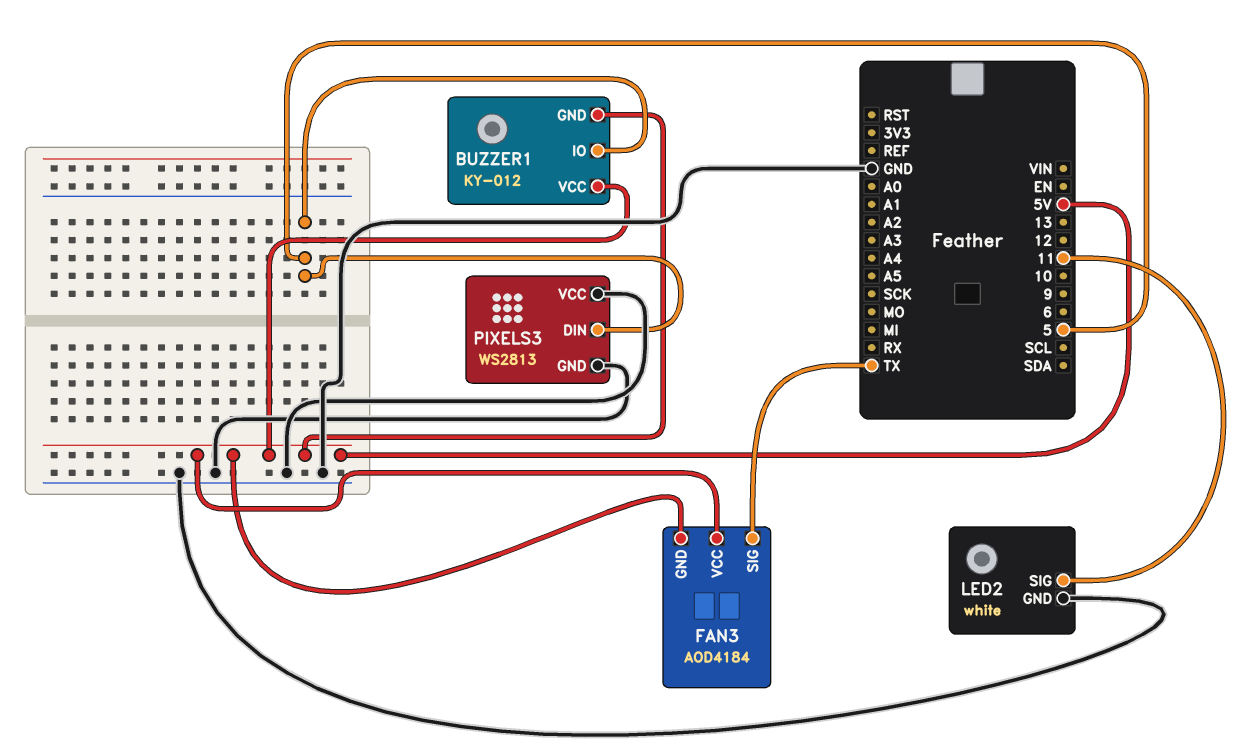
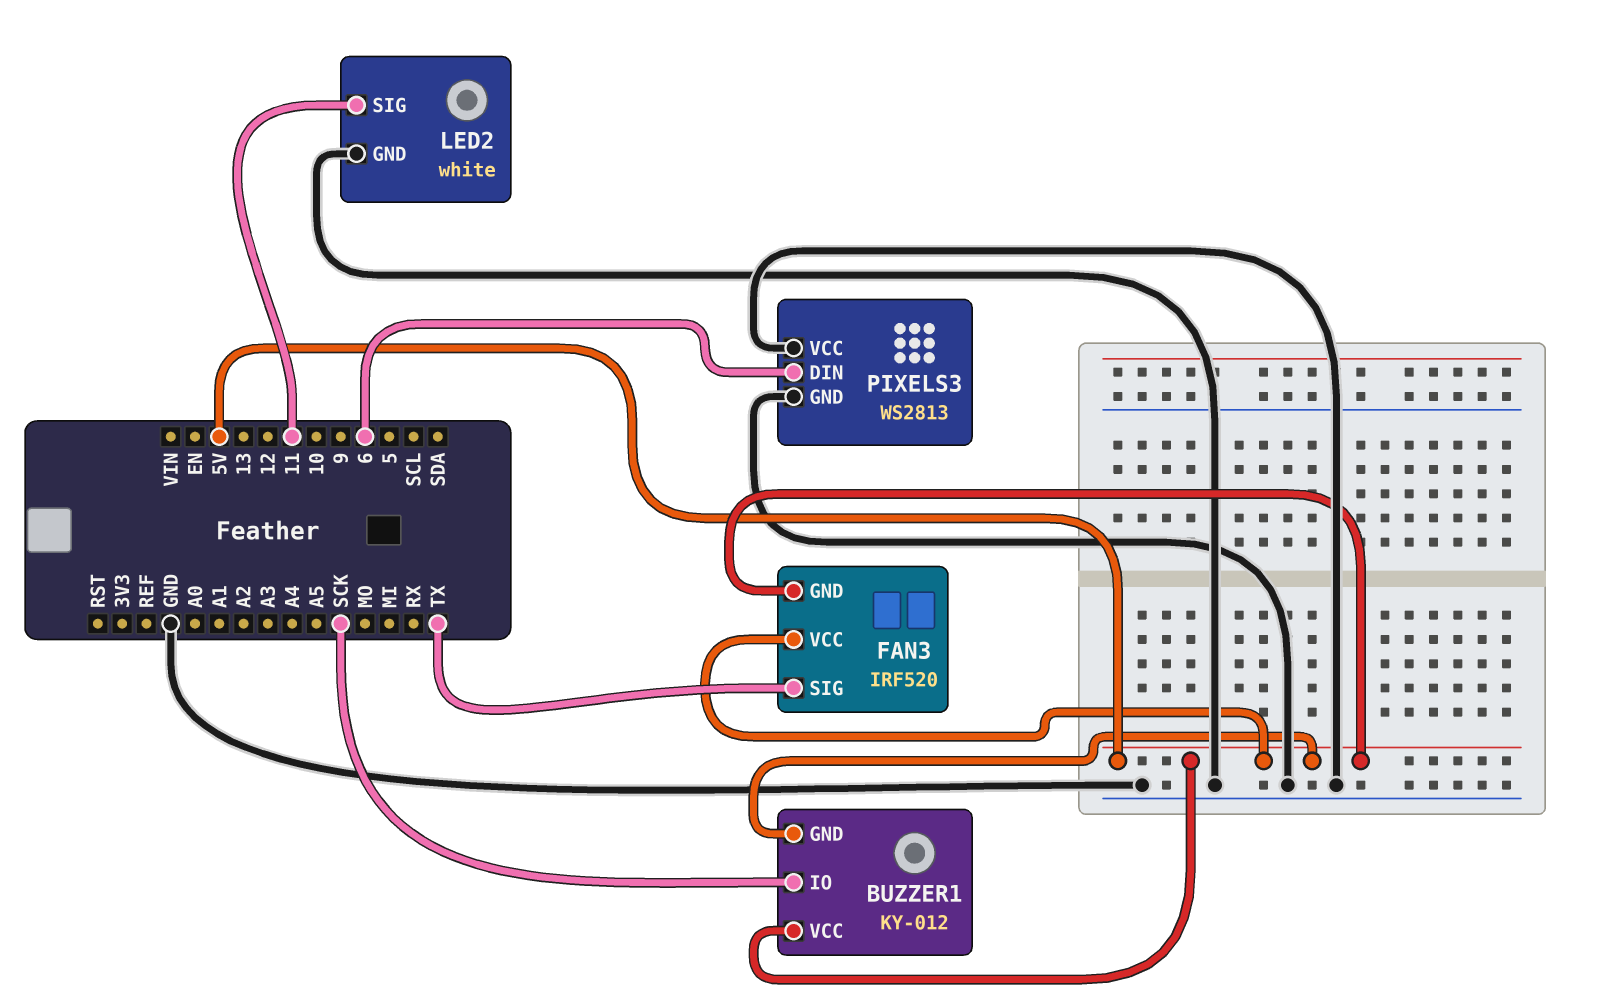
BUZZER1 pin IO: 5 -> SCK
FAN3: AOD4184 -> IRF520
PIXELS3 pin DIN: 5 -> 6

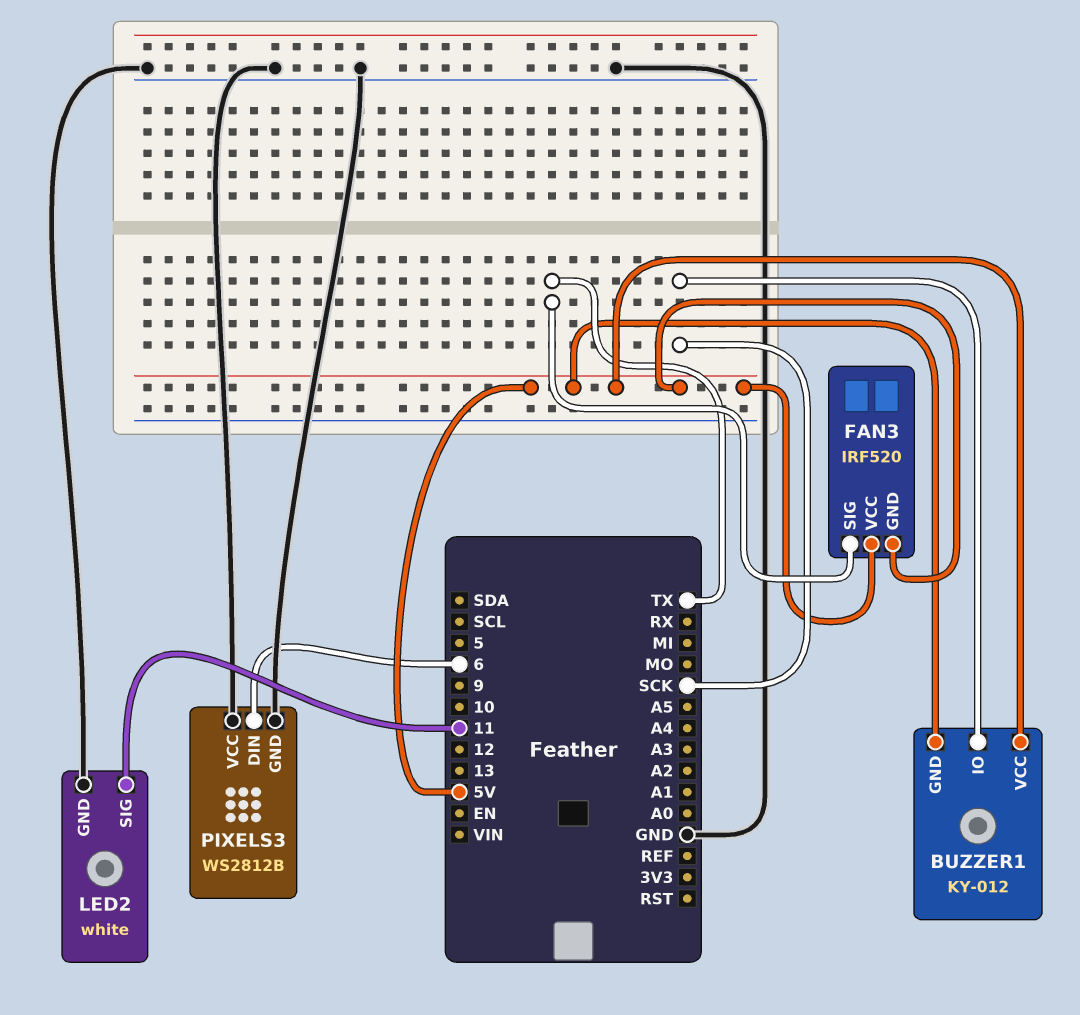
PIXELS3: WS2813 -> WS2812B

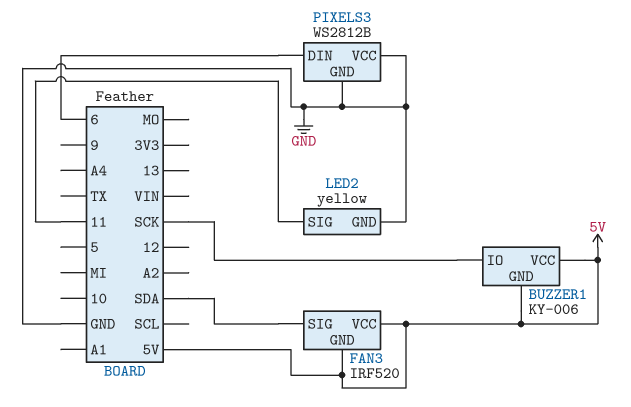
BUZZER1: KY-012 -> KY-006
FAN3 pin SIG: TX -> SDA
LED2: white -> yellow

